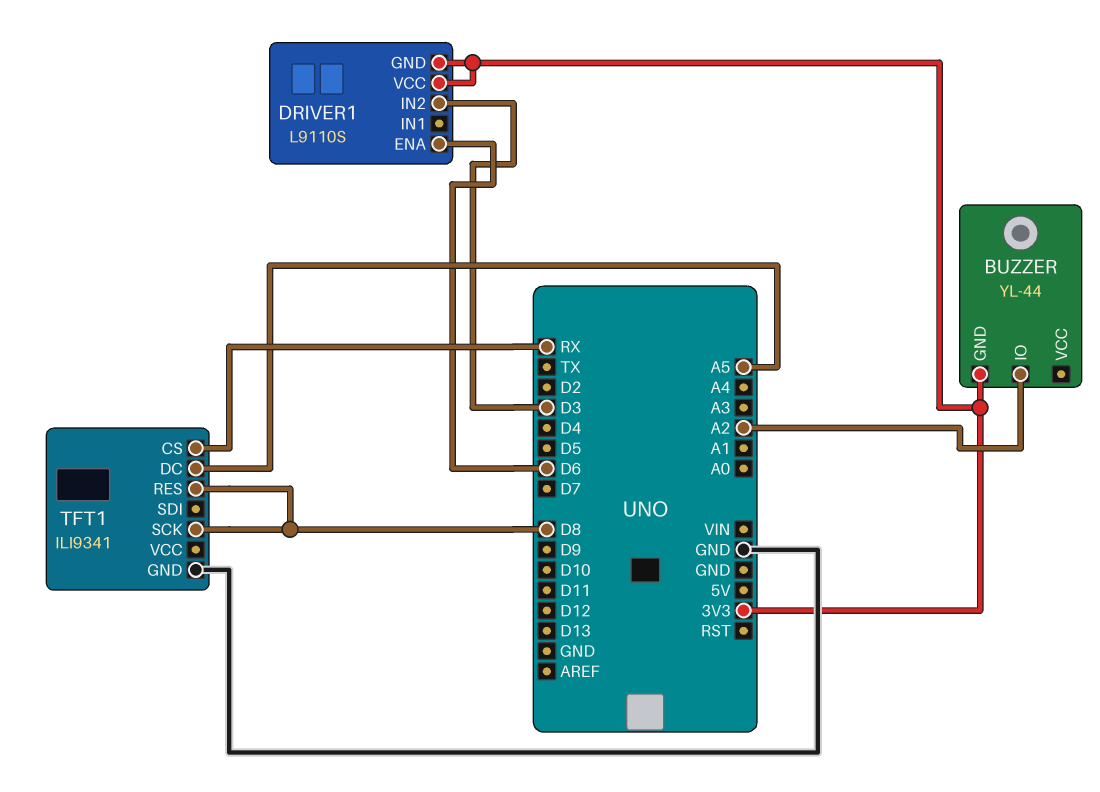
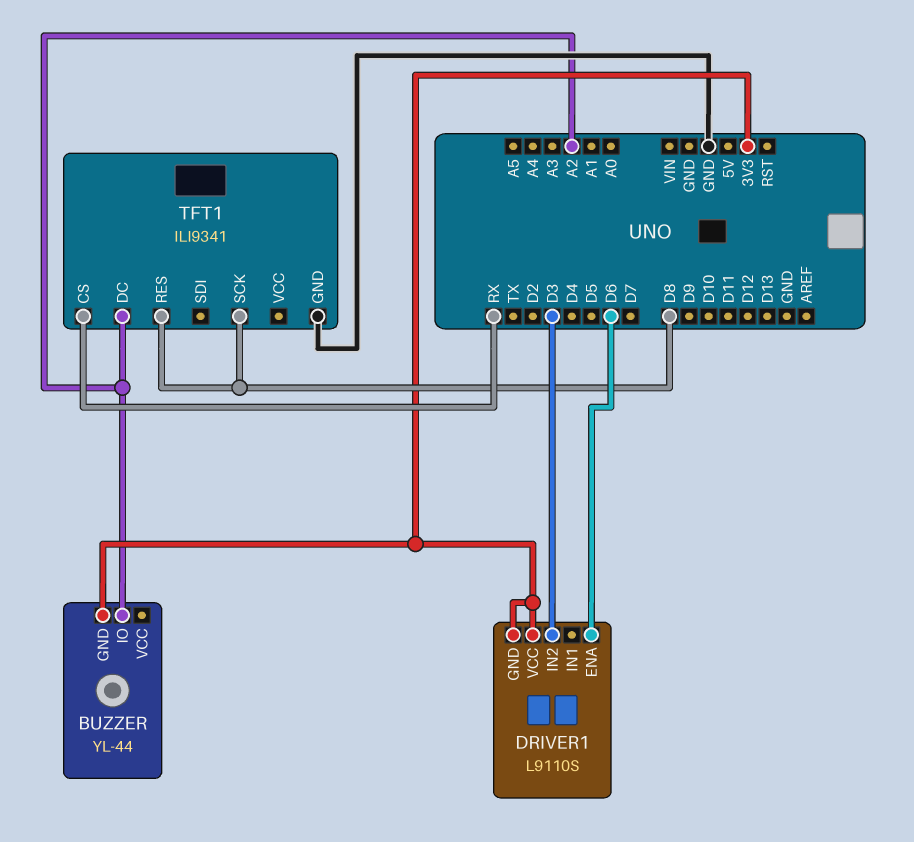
TFT1 pin DC: A5 -> A2

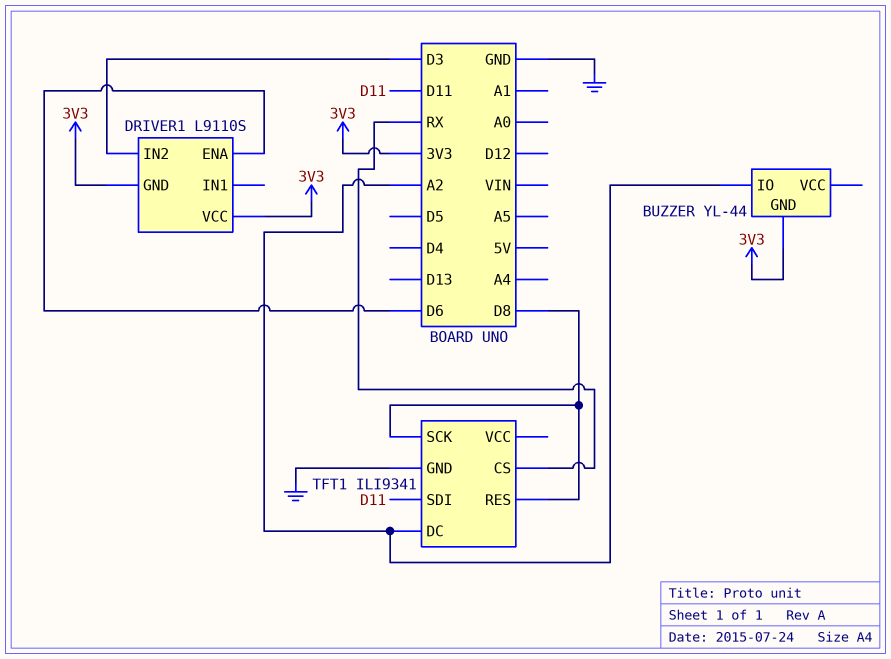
TFT1 pin SDI: none -> D11

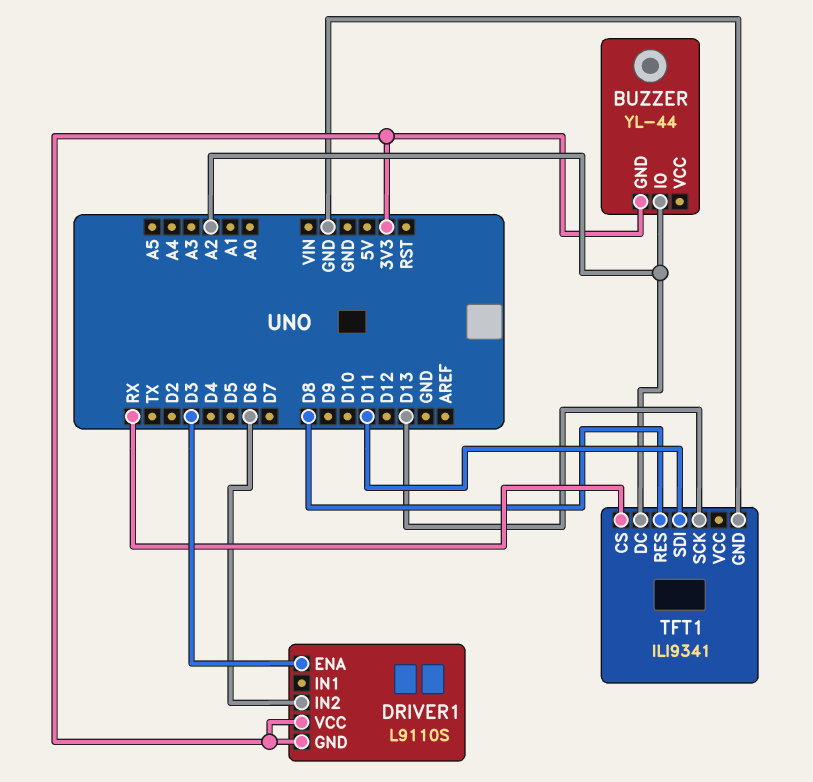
DRIVER1 pin ENA: D6 -> D3
DRIVER1 pin IN2: D3 -> D6
TFT1 pin SCK: D8 -> D13

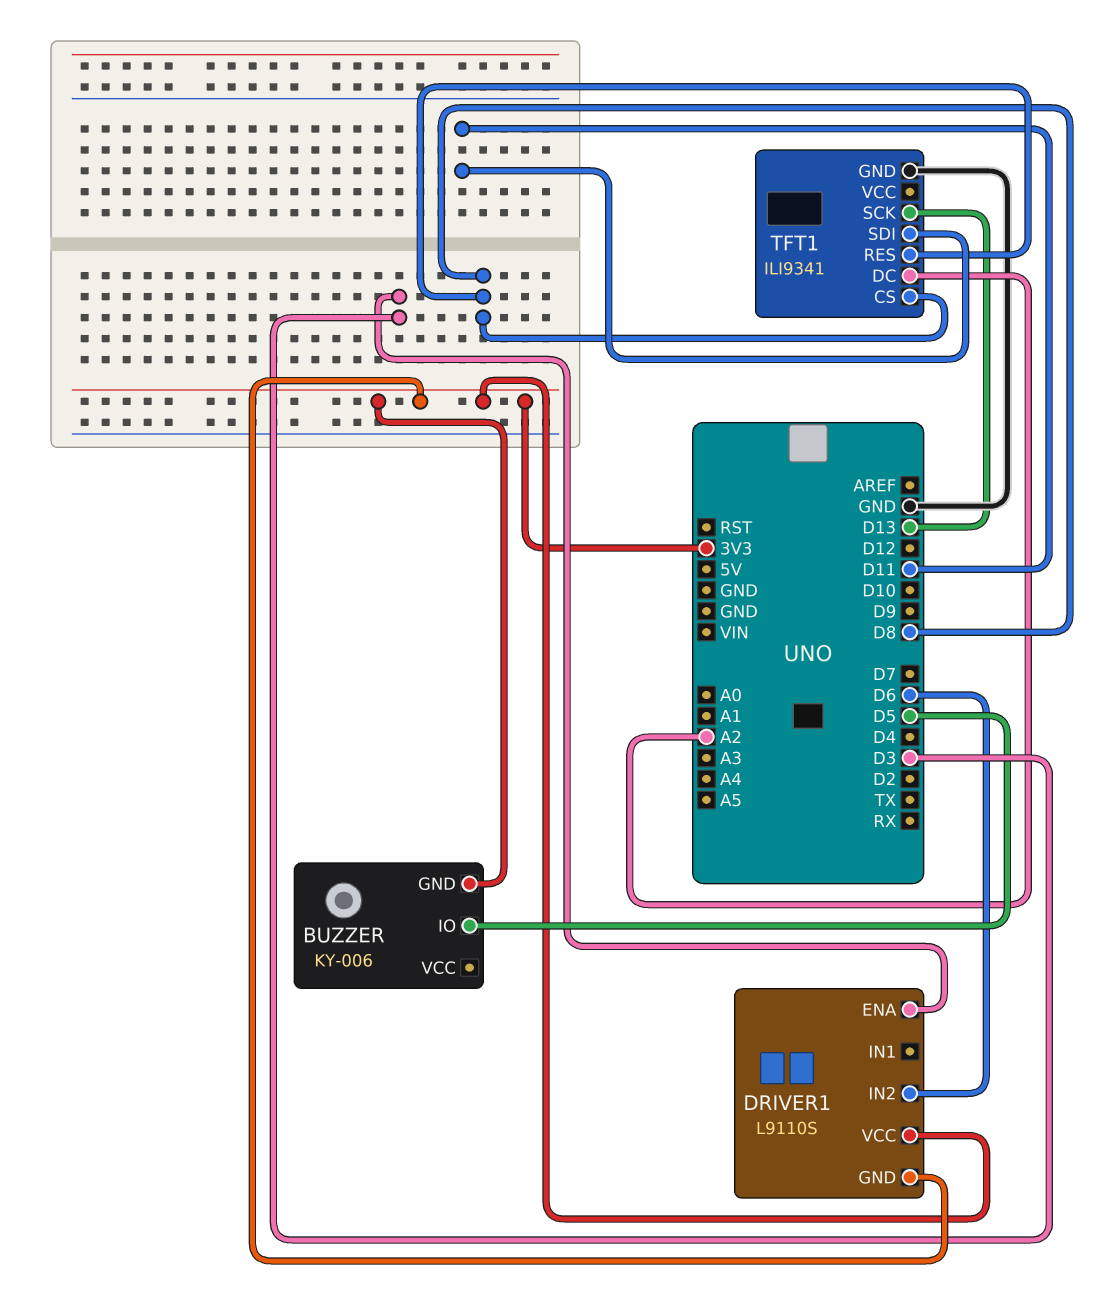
BUZZER: YL-44 -> KY-006
BUZZER pin IO: A2 -> D5
TFT1 pin CS: RX -> D8

